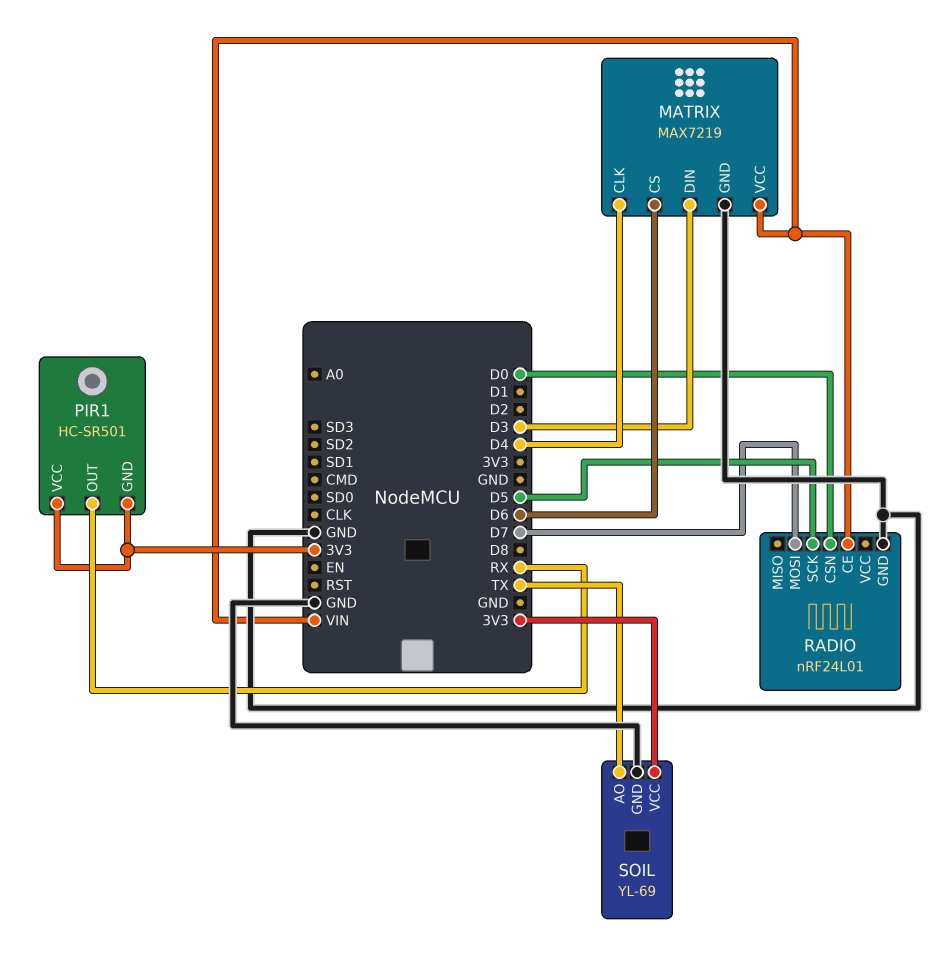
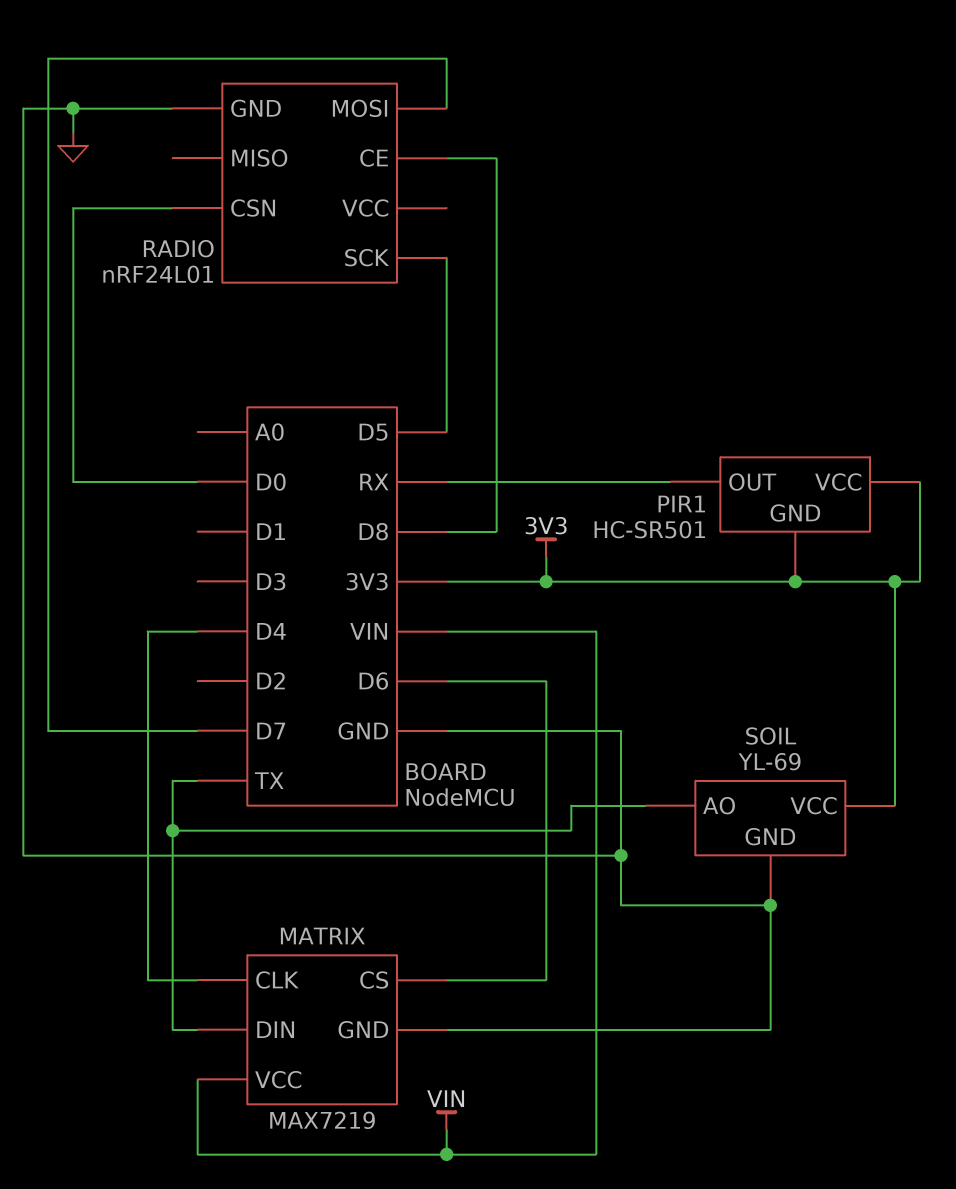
MATRIX pin DIN: D3 -> TX
RADIO pin CE: VIN -> D8

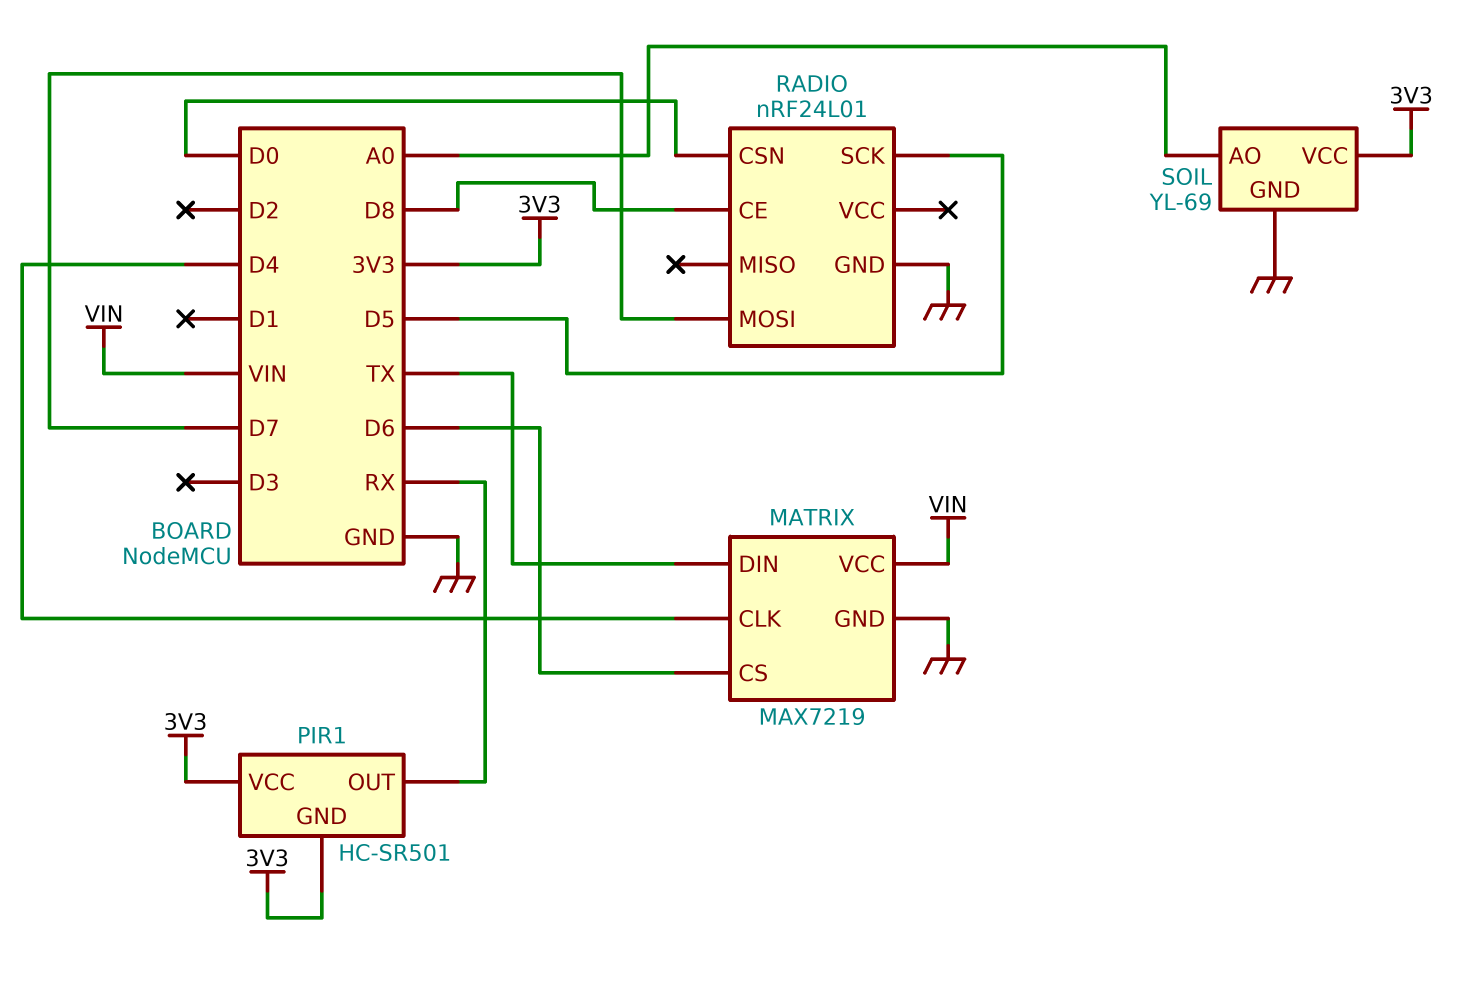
SOIL pin AO: TX -> A0

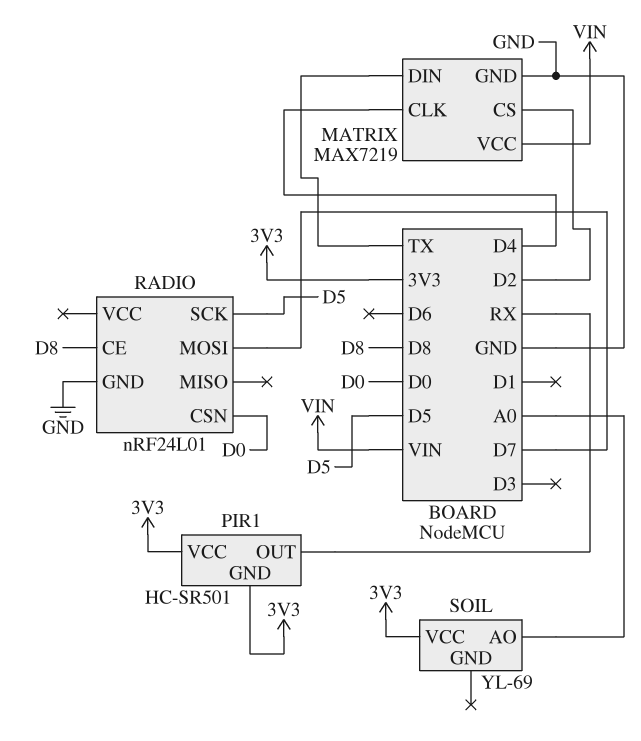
MATRIX pin CS: D6 -> D2
SOIL pin GND: GND -> none

